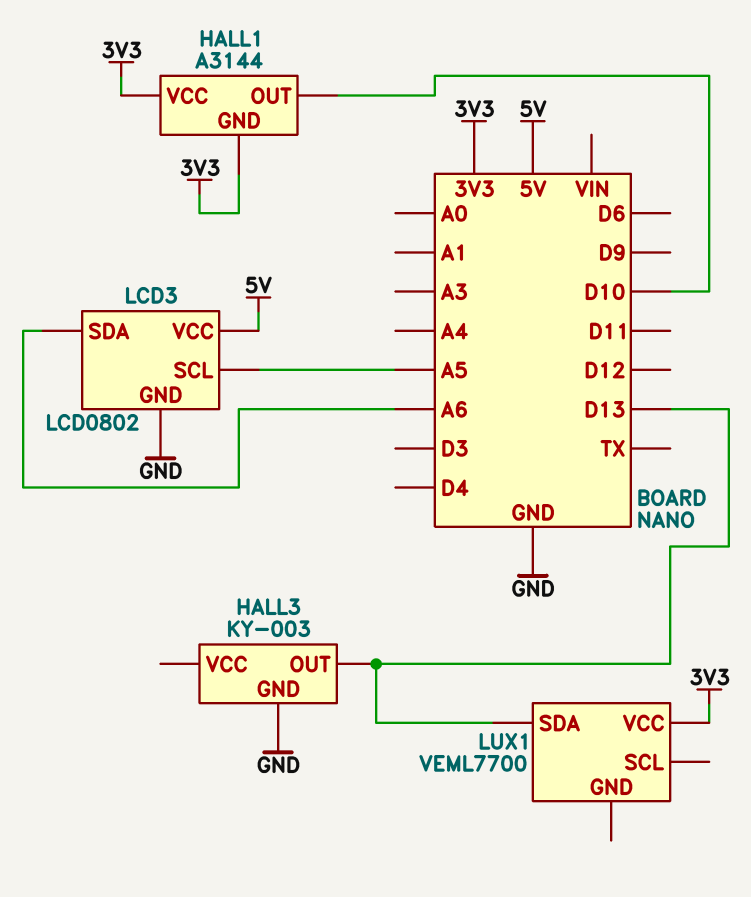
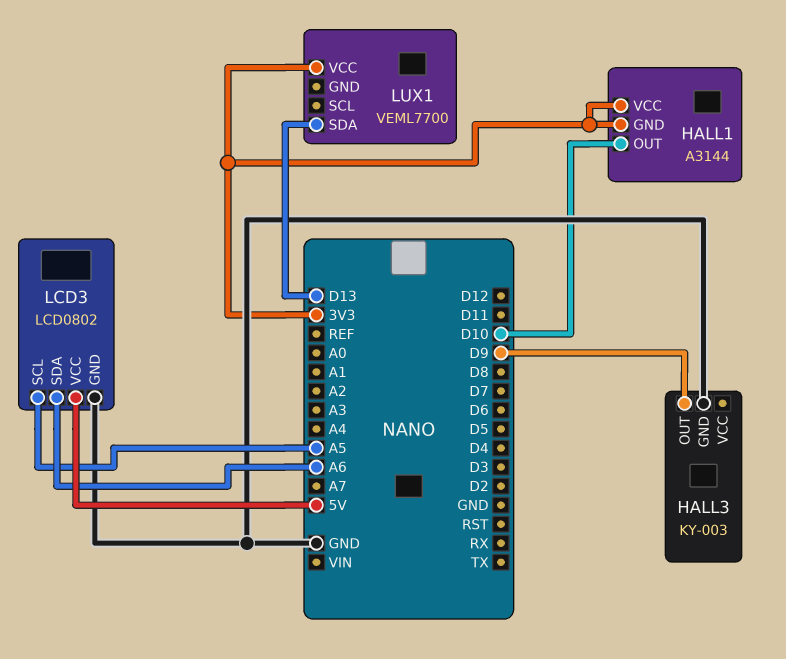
HALL3 pin OUT: D13 -> D9

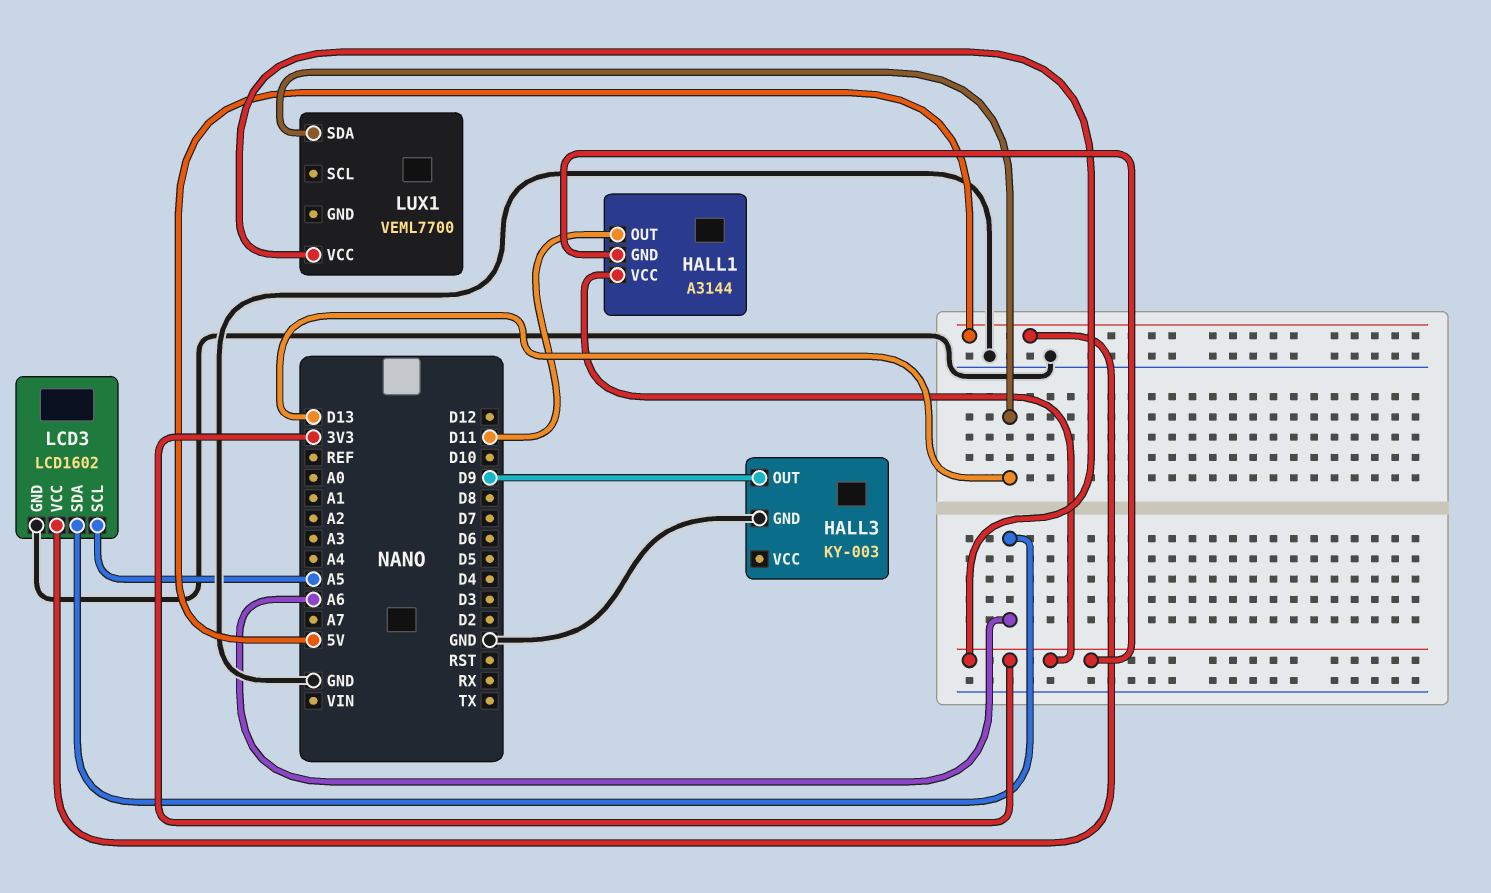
HALL1 pin OUT: D10 -> D11
LCD3: LCD0802 -> LCD1602

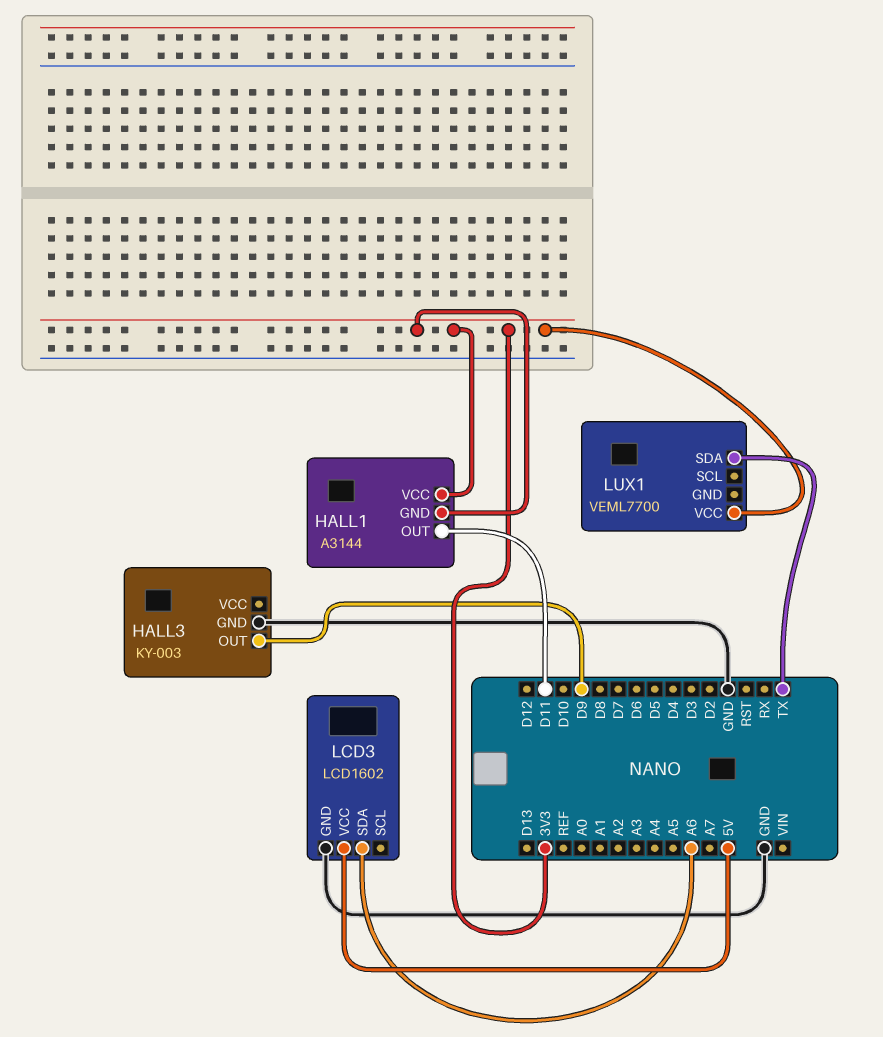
LCD3 pin SCL: A5 -> none
LUX1 pin SDA: D13 -> TX

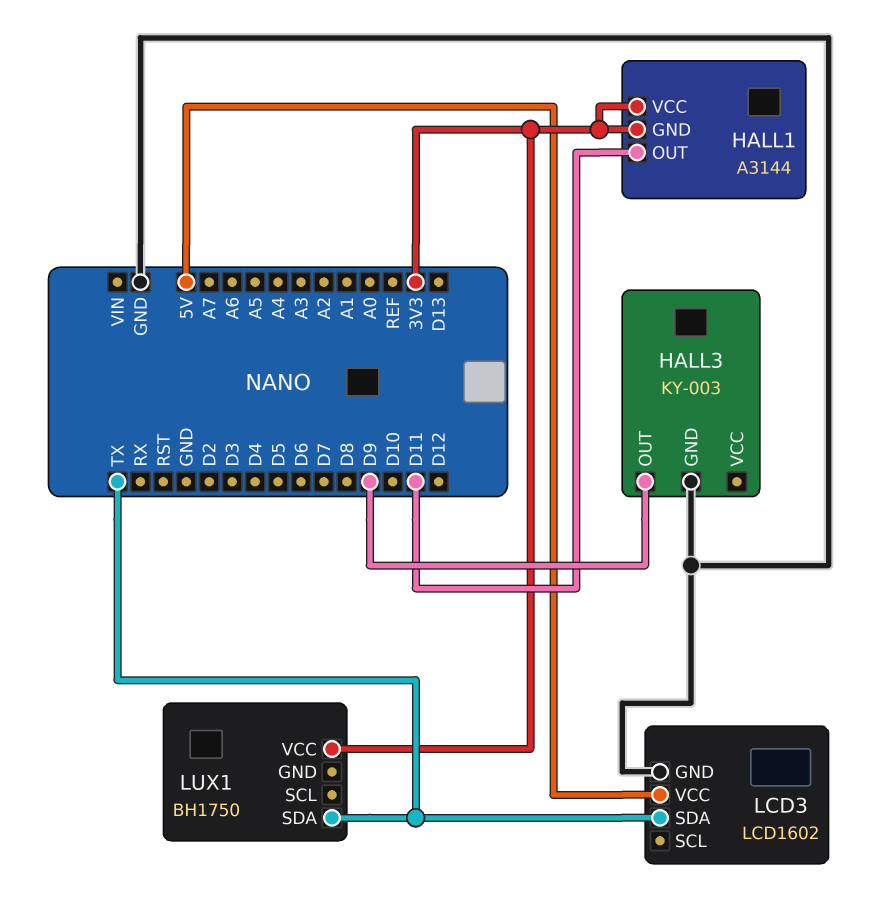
LCD3 pin SDA: A6 -> TX
LUX1: VEML7700 -> BH1750

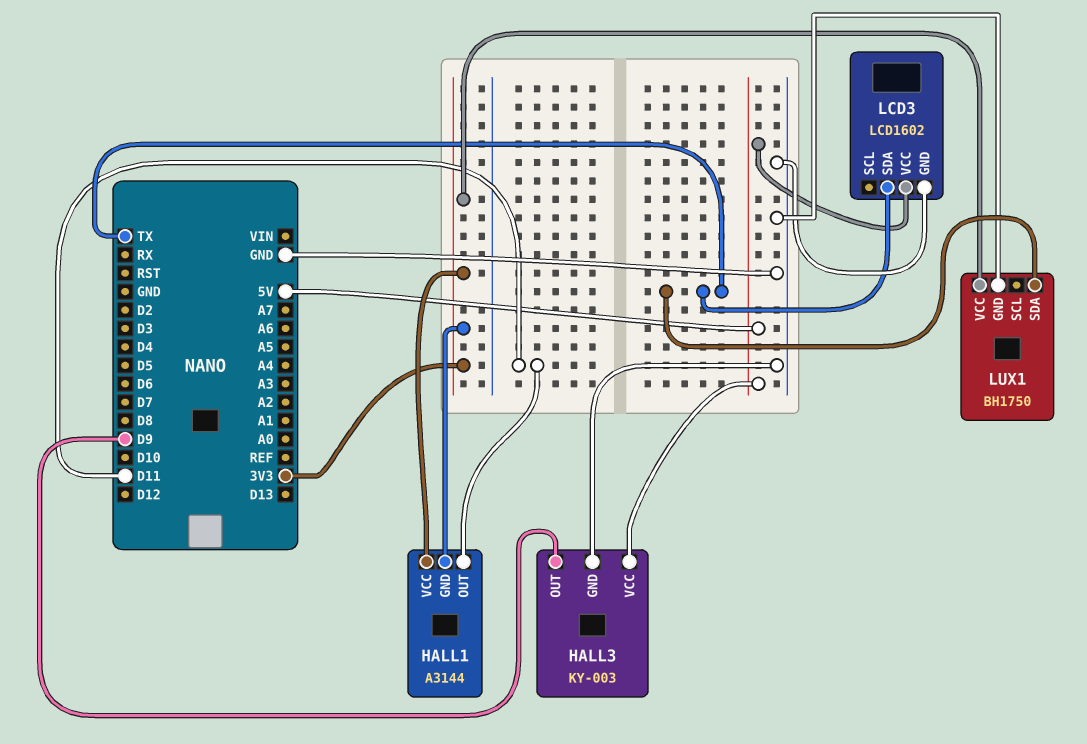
HALL3 pin VCC: none -> 5V
LUX1 pin GND: none -> GND

